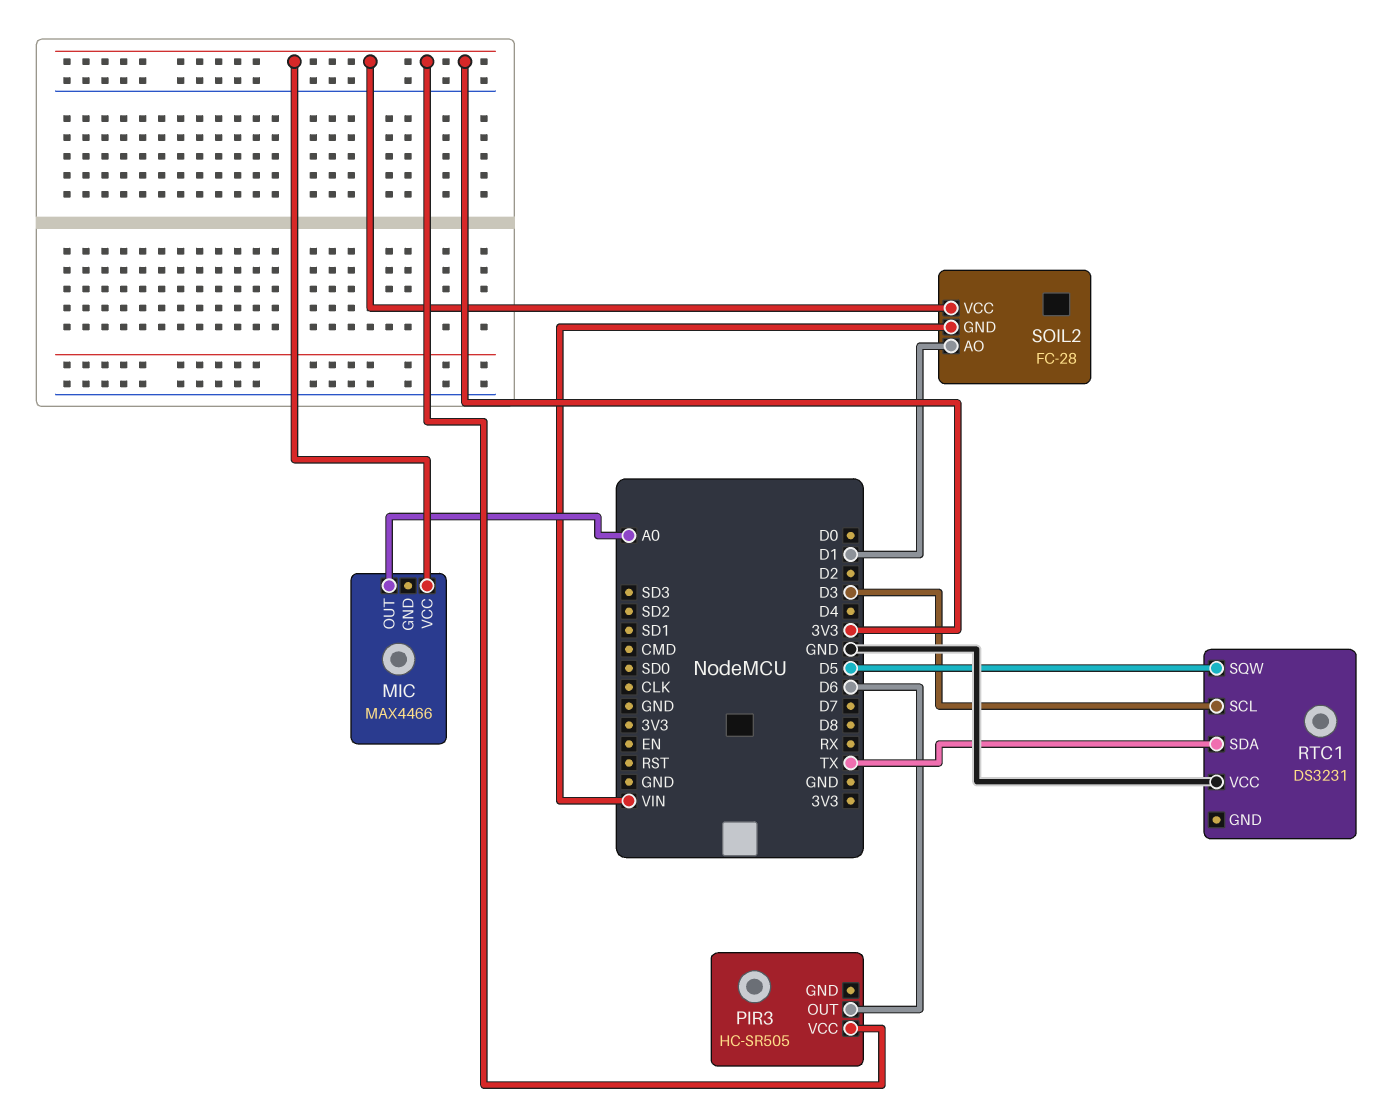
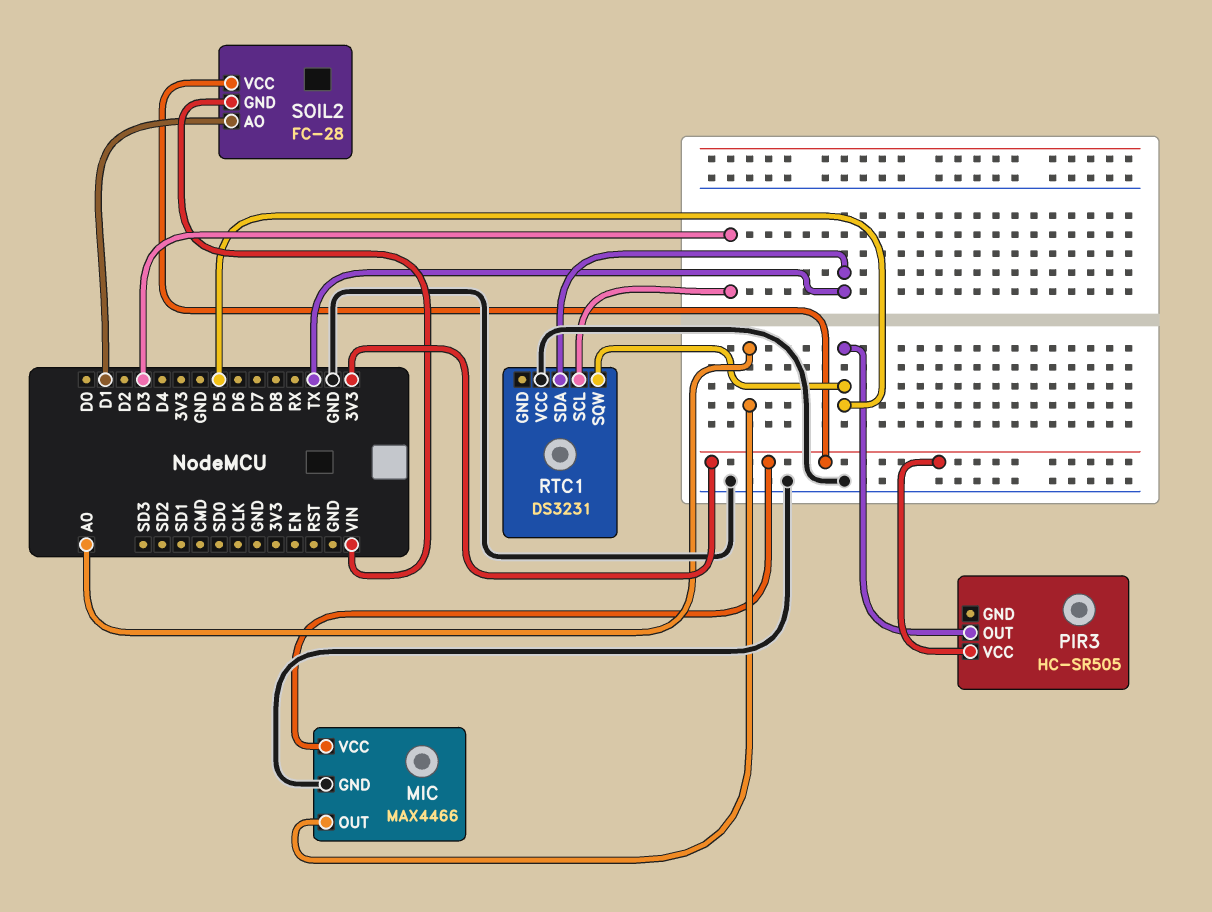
MIC pin GND: none -> GND
PIR3 pin OUT: D6 -> D5

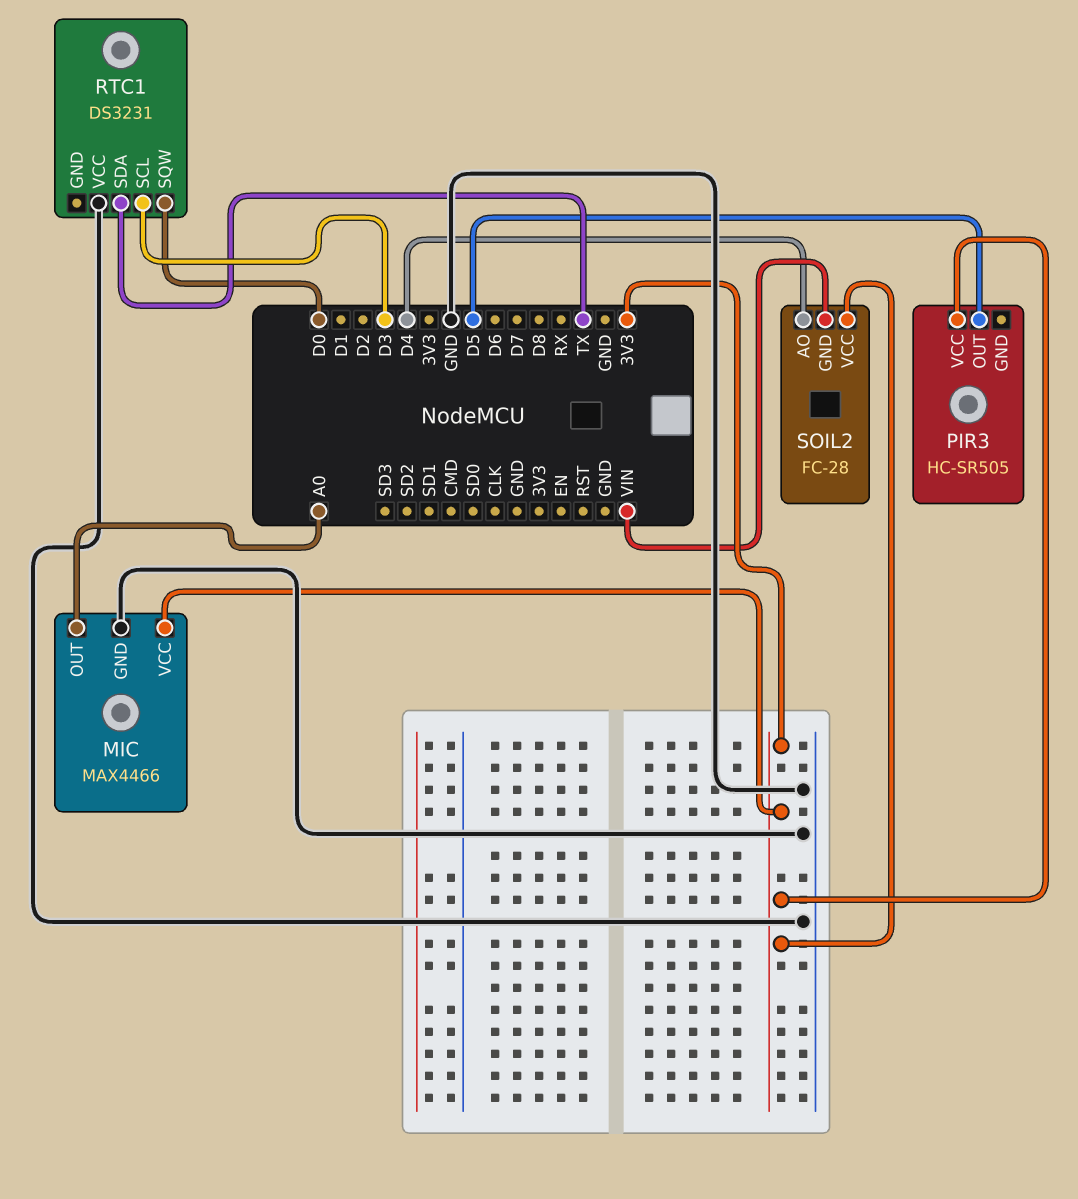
RTC1 pin SQW: D5 -> D0
SOIL2 pin AO: D1 -> D4

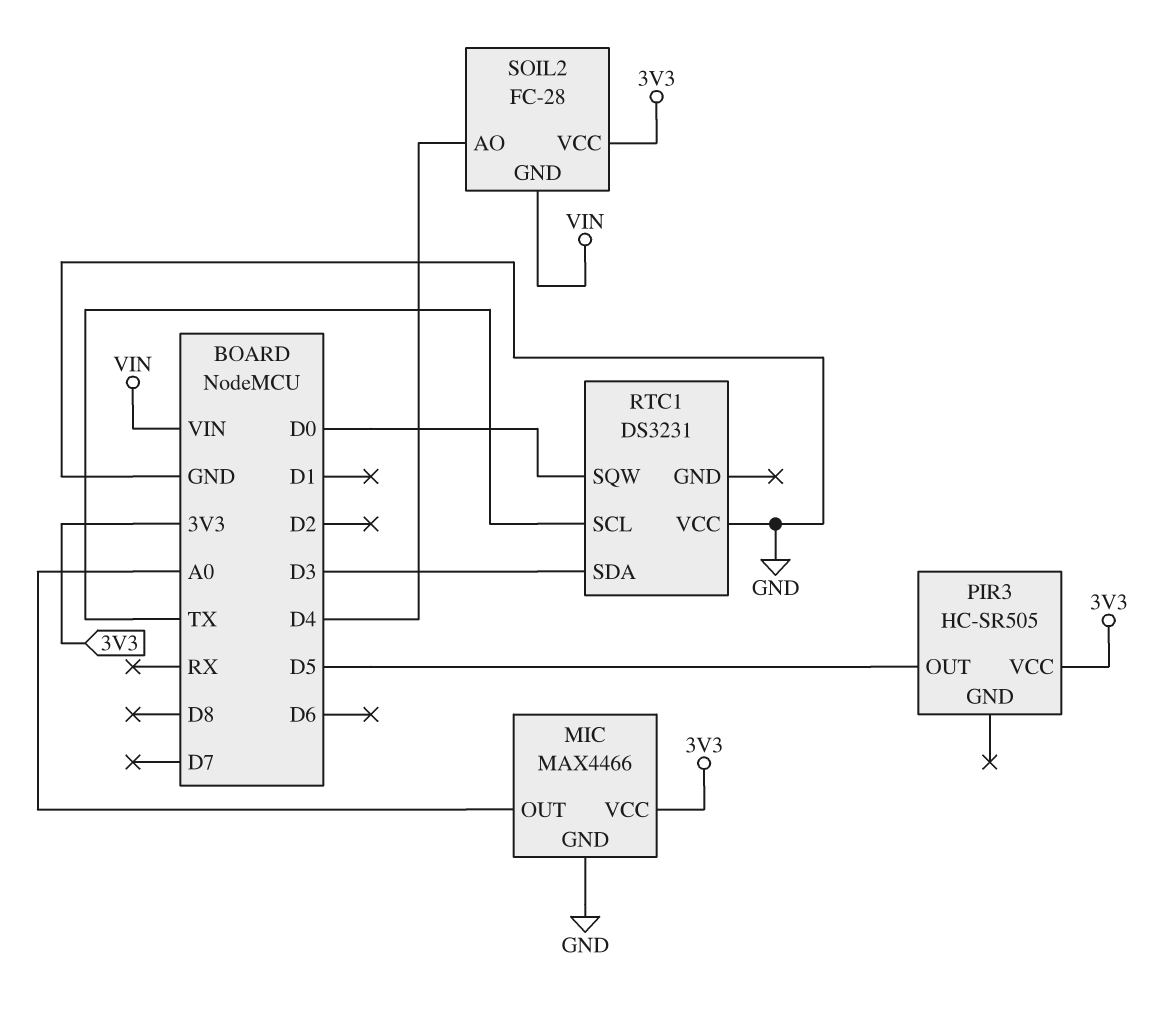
RTC1 pin SCL: D3 -> TX
RTC1 pin SDA: TX -> D3

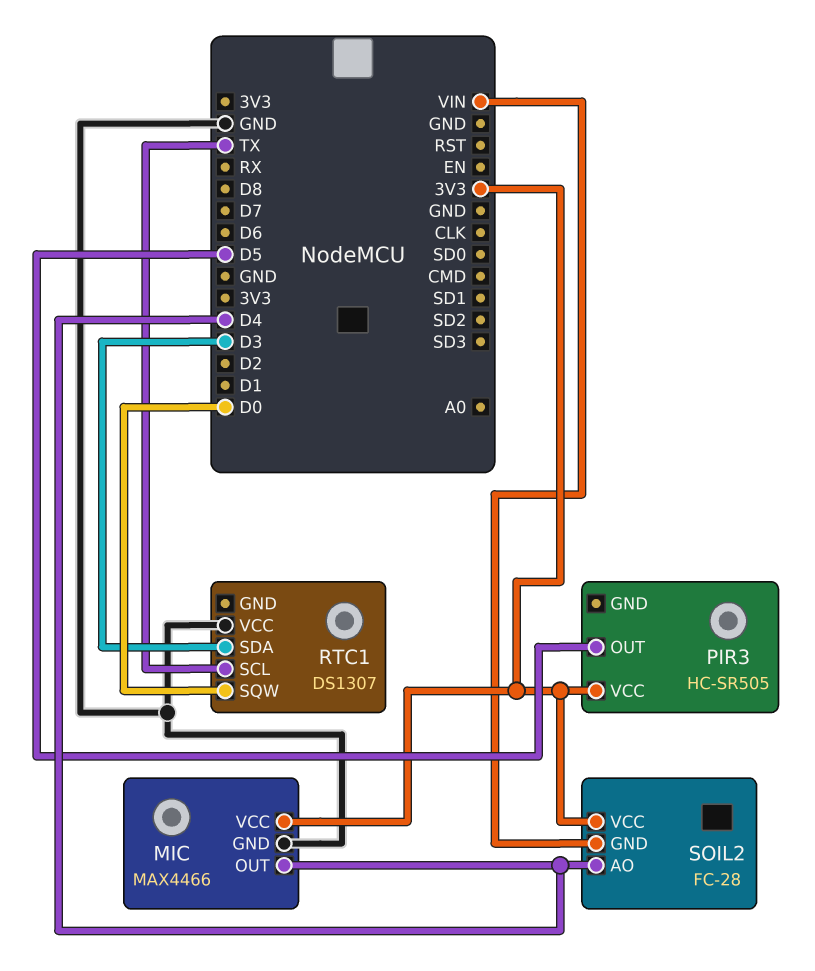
MIC pin OUT: A0 -> D4
RTC1: DS3231 -> DS1307

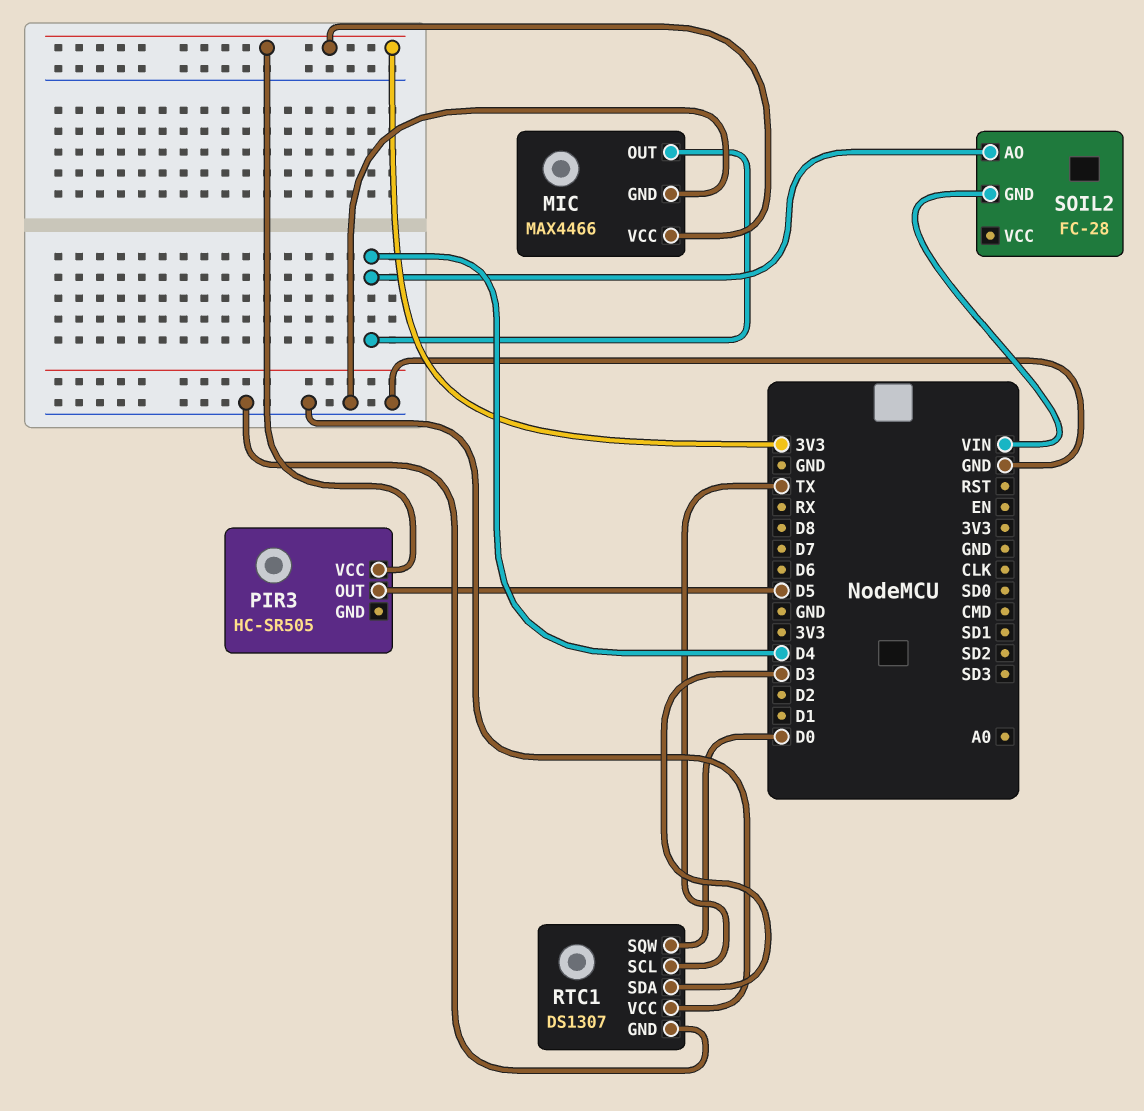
RTC1 pin GND: none -> GND
SOIL2 pin VCC: 3V3 -> none

